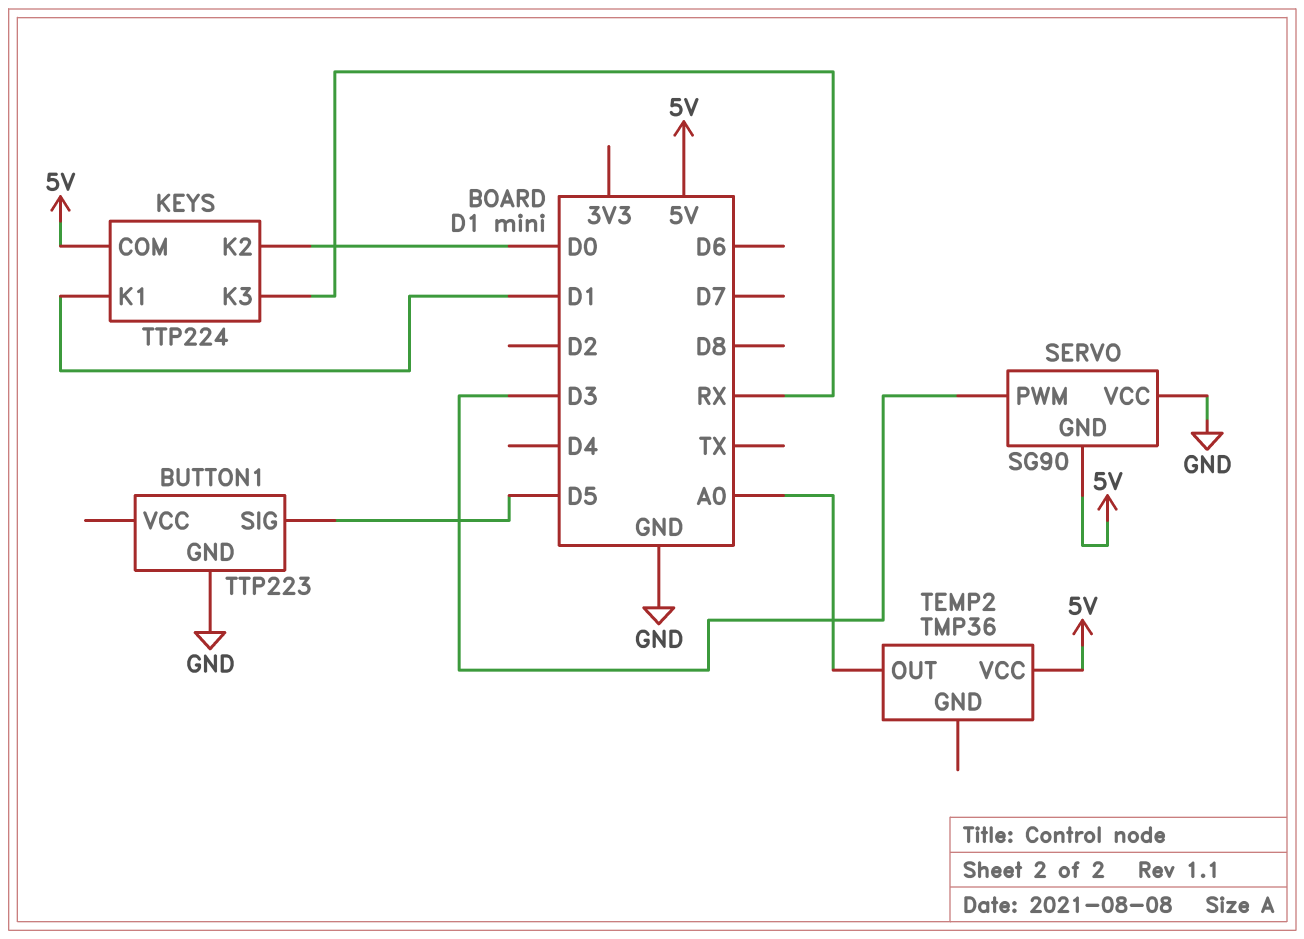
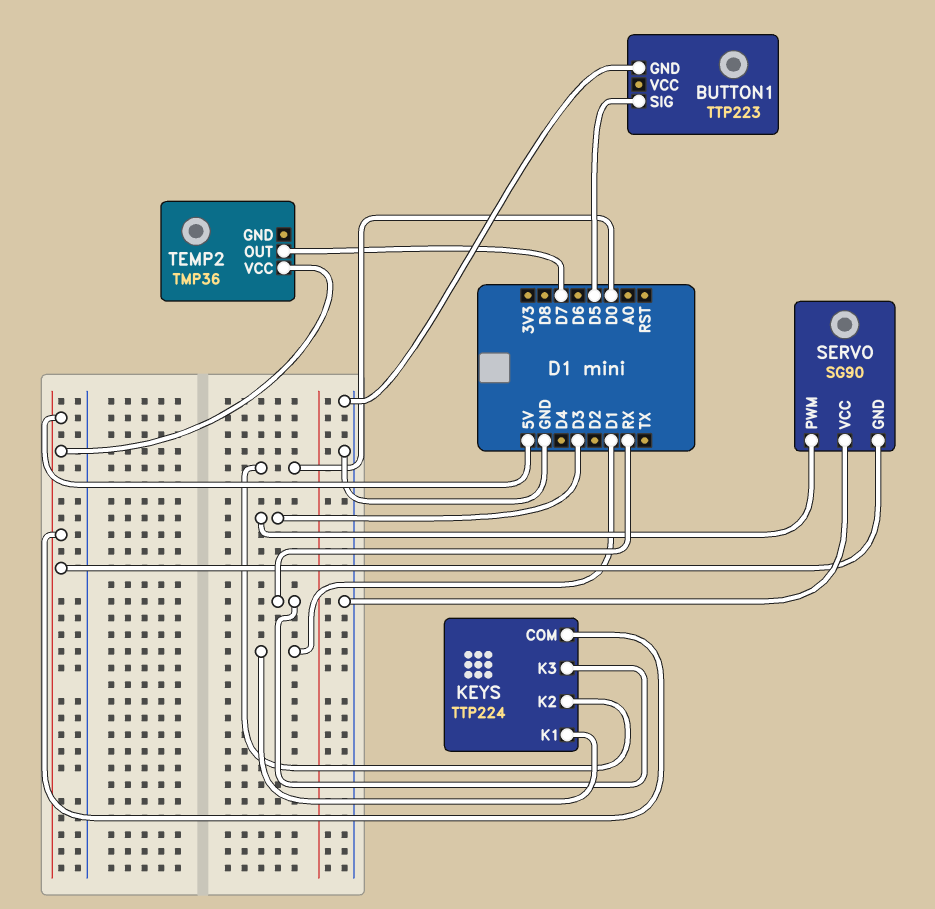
TEMP2 pin OUT: A0 -> D7

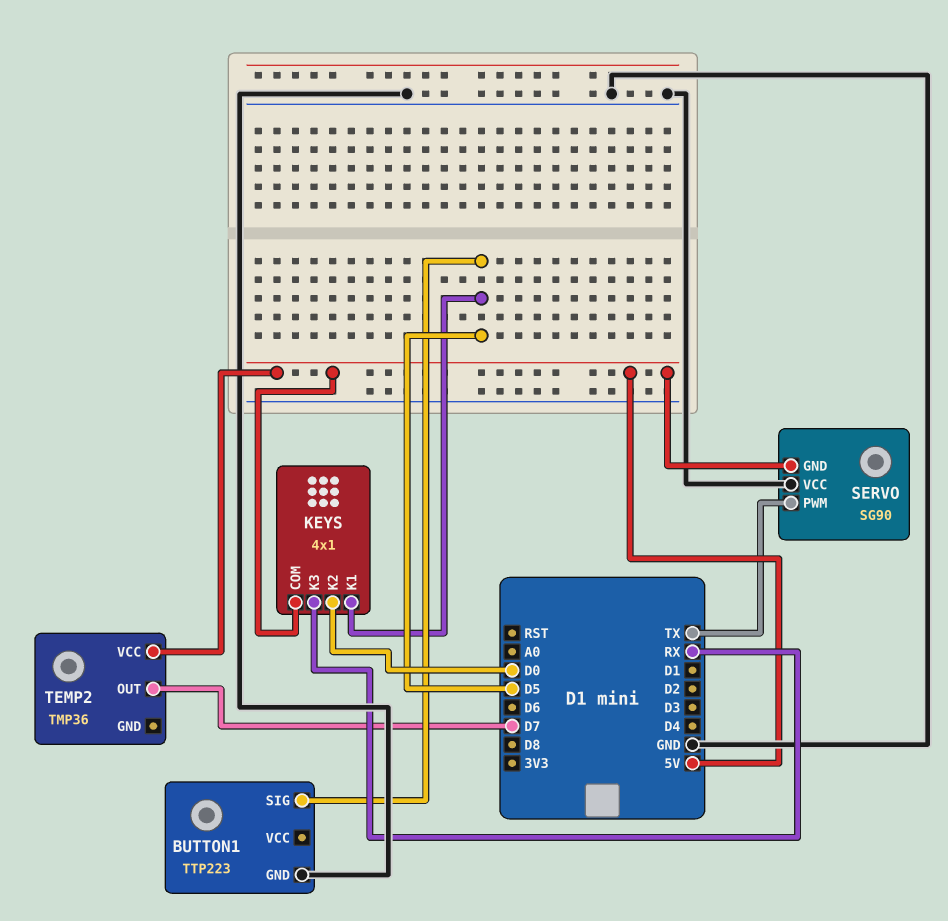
KEYS: TTP224 -> 4x1
KEYS pin K1: D1 -> D5
SERVO pin PWM: D3 -> TX

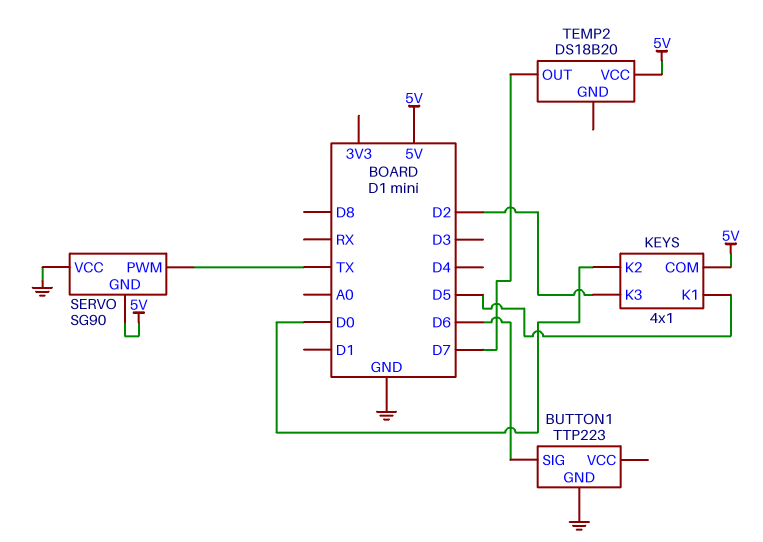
BUTTON1 pin SIG: D5 -> D6
KEYS pin K3: RX -> D2
TEMP2: TMP36 -> DS18B20

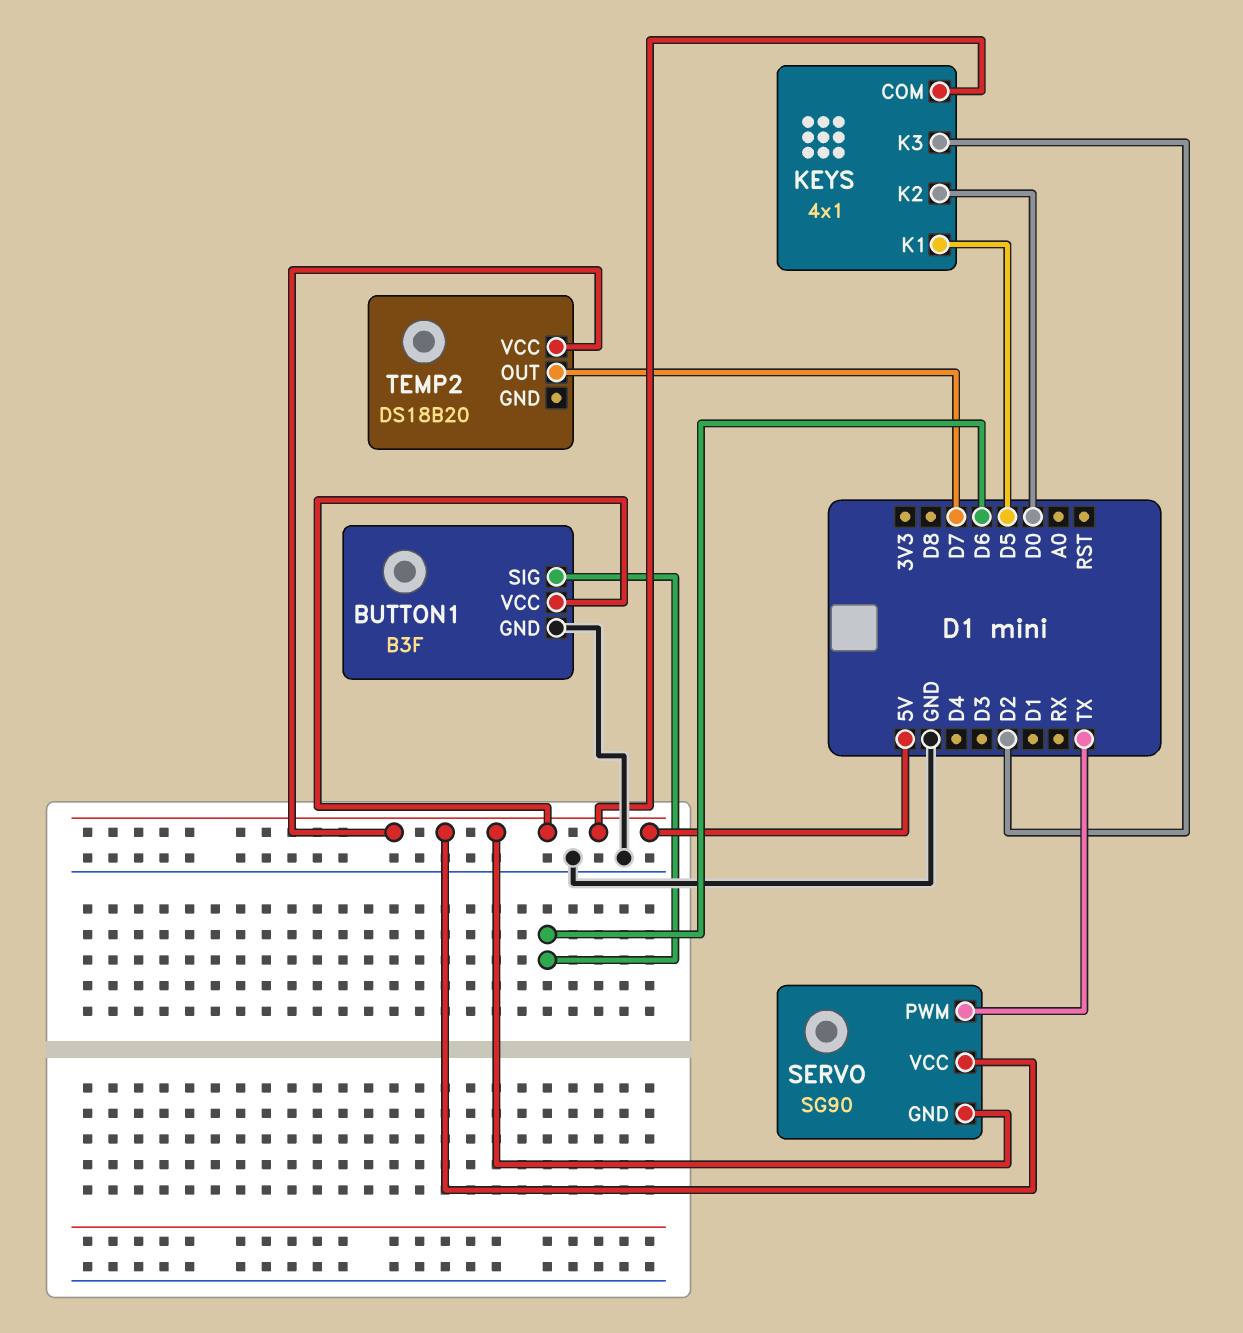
BUTTON1: TTP223 -> B3F
BUTTON1 pin VCC: none -> 5V
SERVO pin VCC: GND -> 5V

